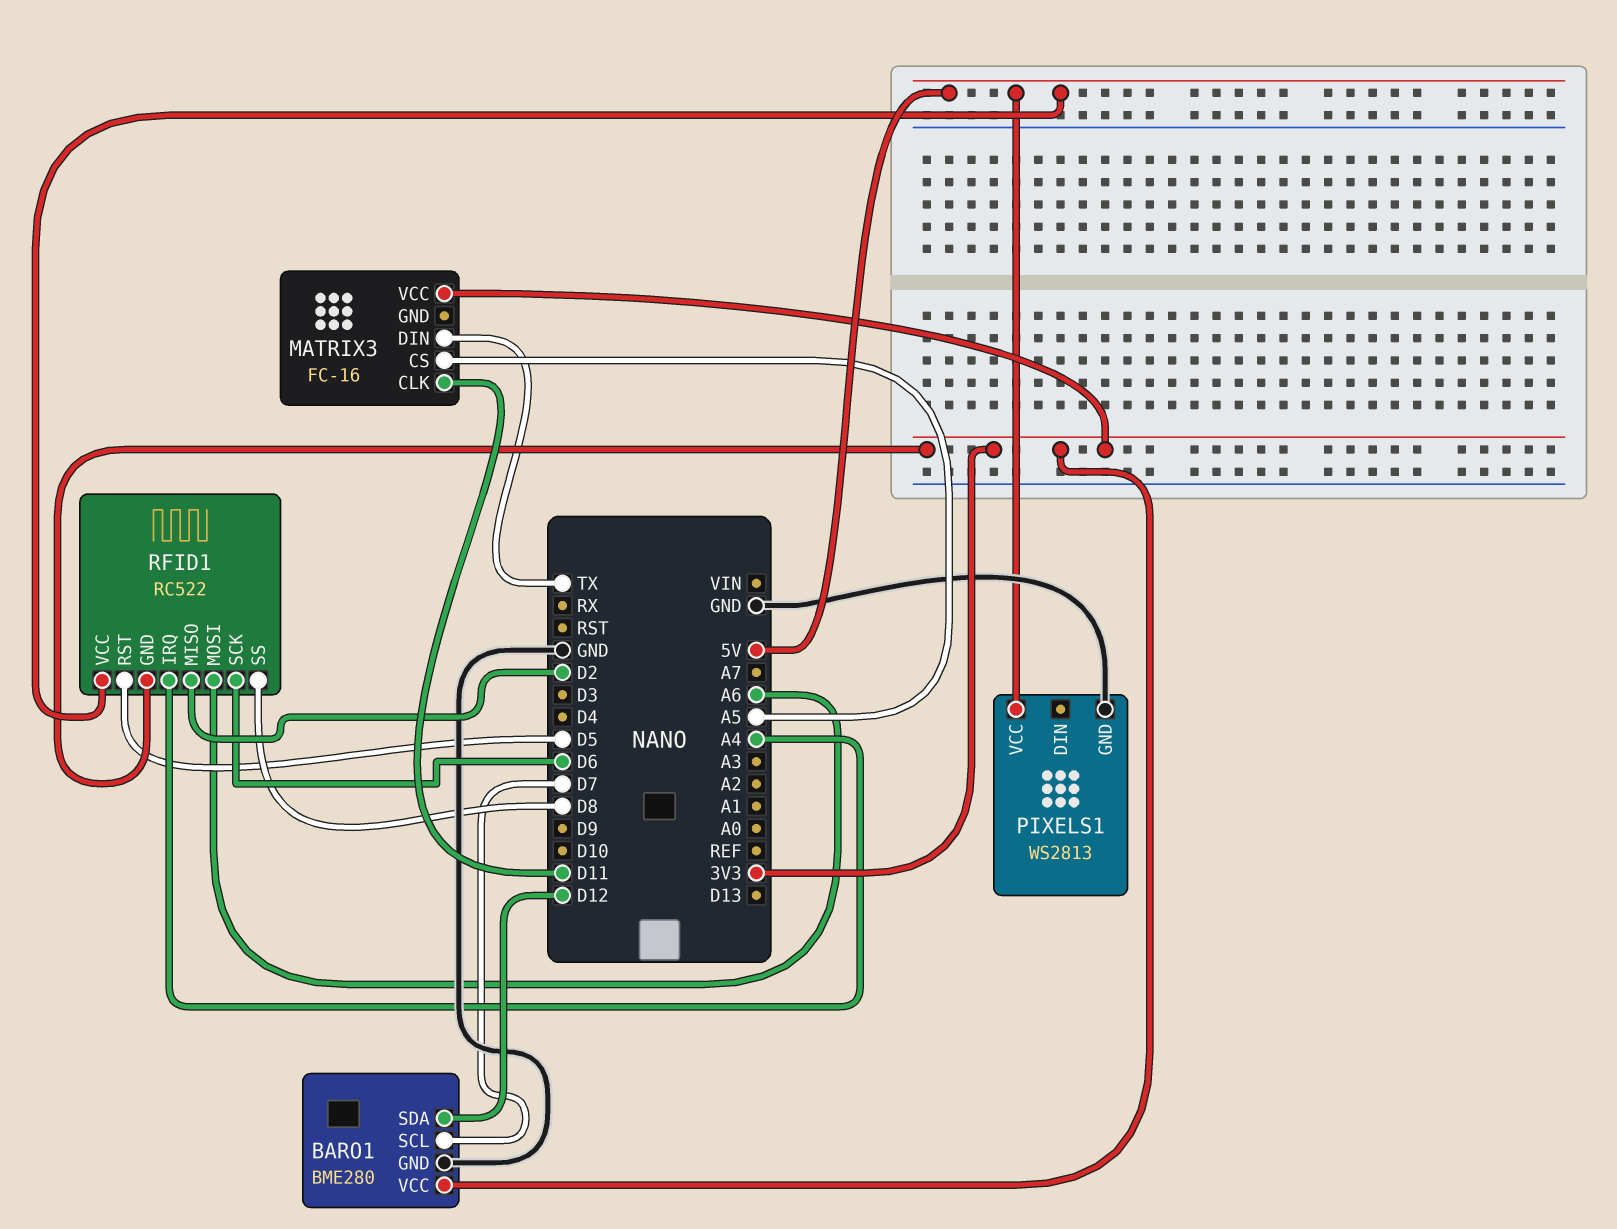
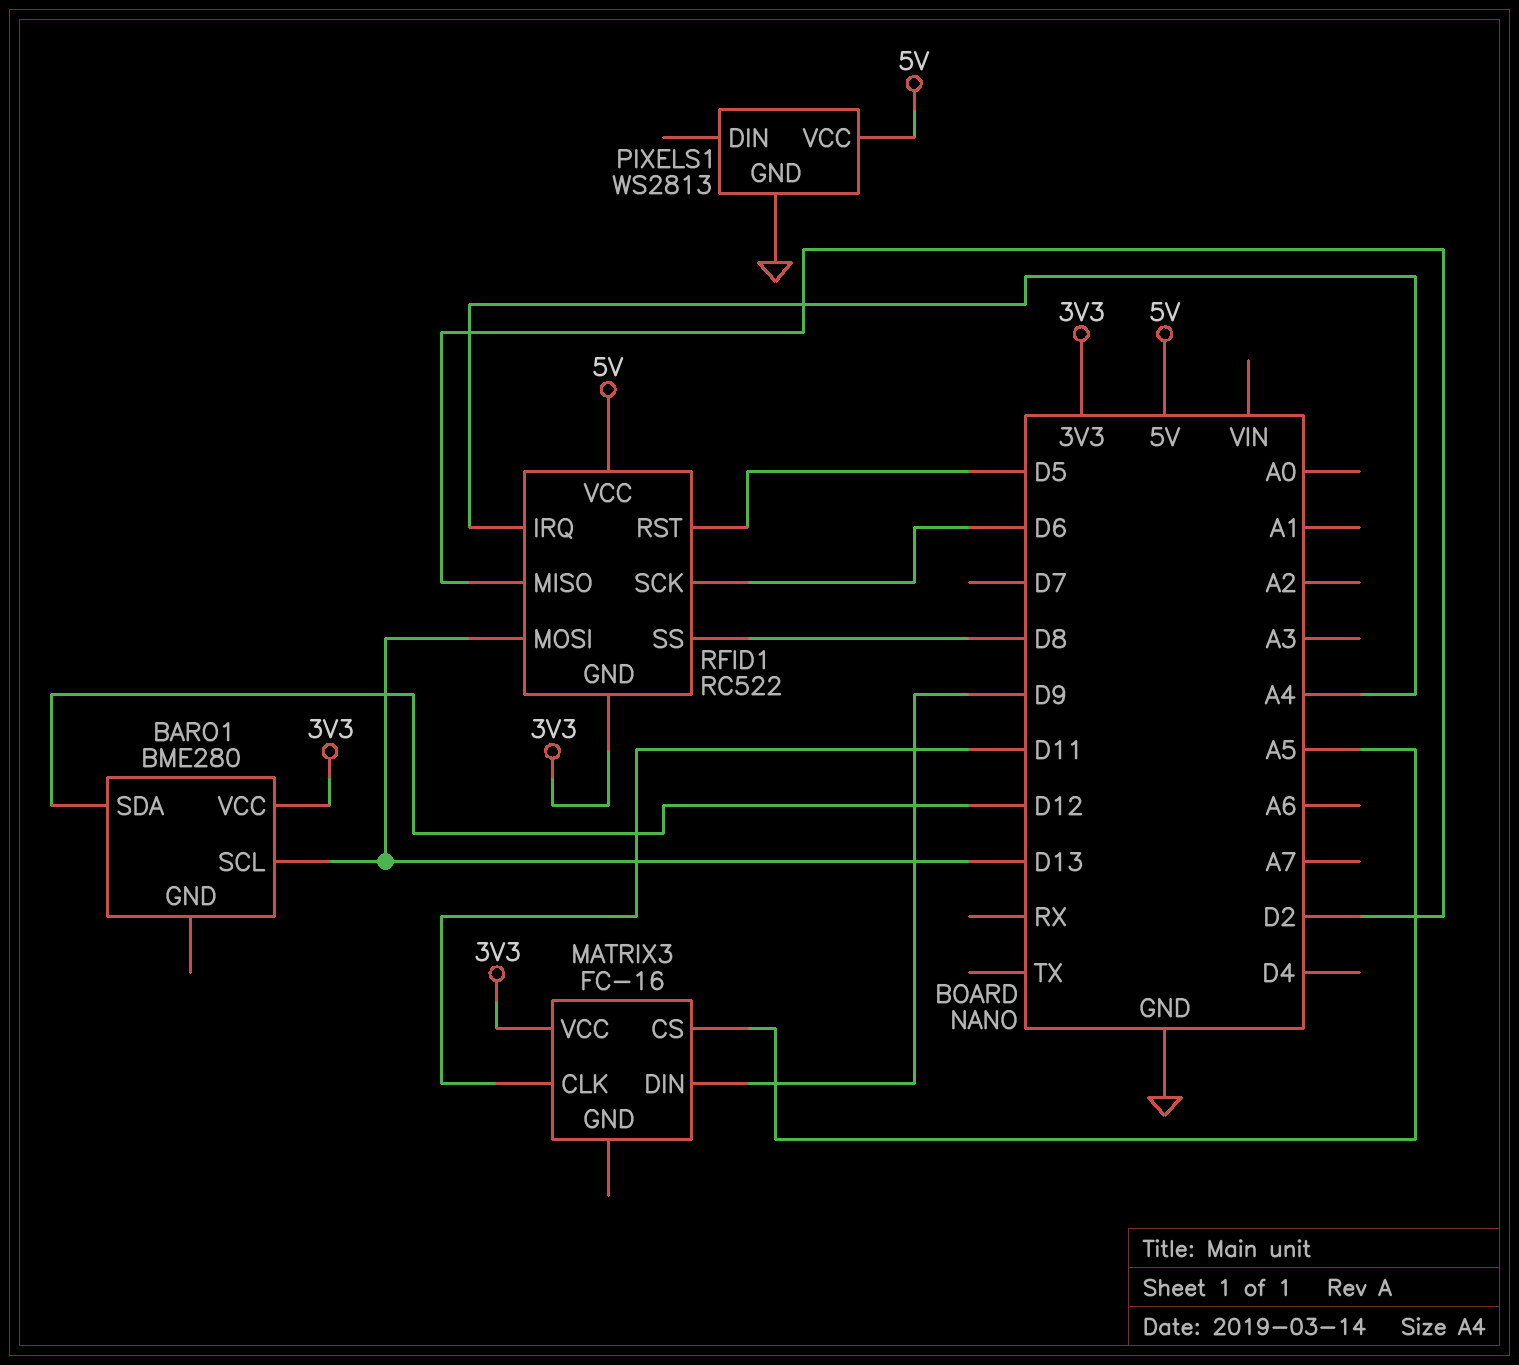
BARO1 pin GND: GND -> none
BARO1 pin SCL: D7 -> D13
MATRIX3 pin DIN: TX -> D9
RFID1 pin MOSI: A6 -> D13

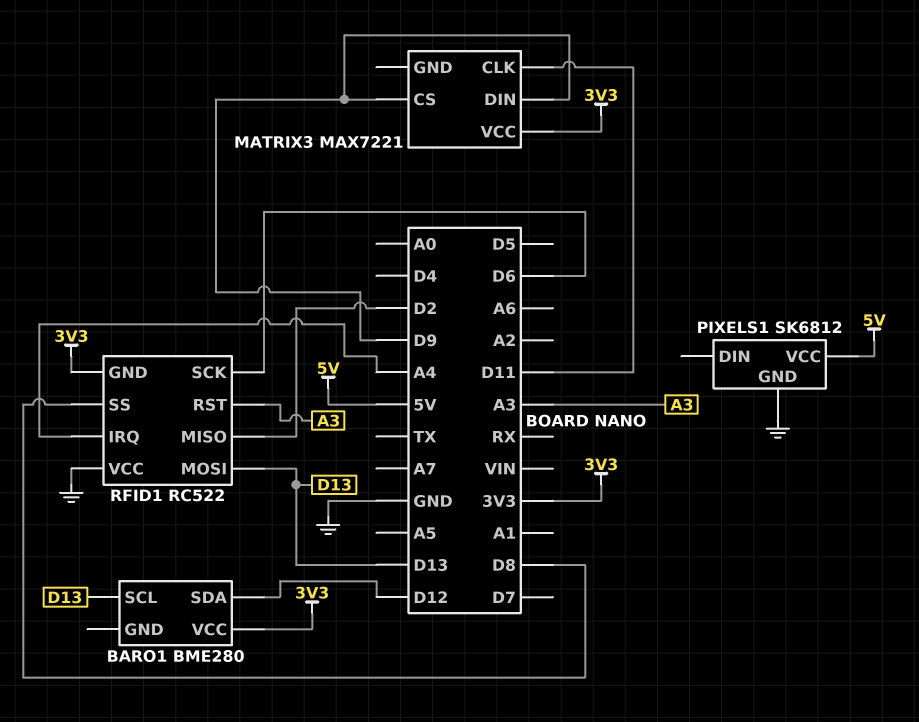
MATRIX3: FC-16 -> MAX7221
MATRIX3 pin CS: A5 -> D9
PIXELS1: WS2813 -> SK6812
RFID1 pin RST: D5 -> A3
RFID1 pin VCC: 5V -> GND

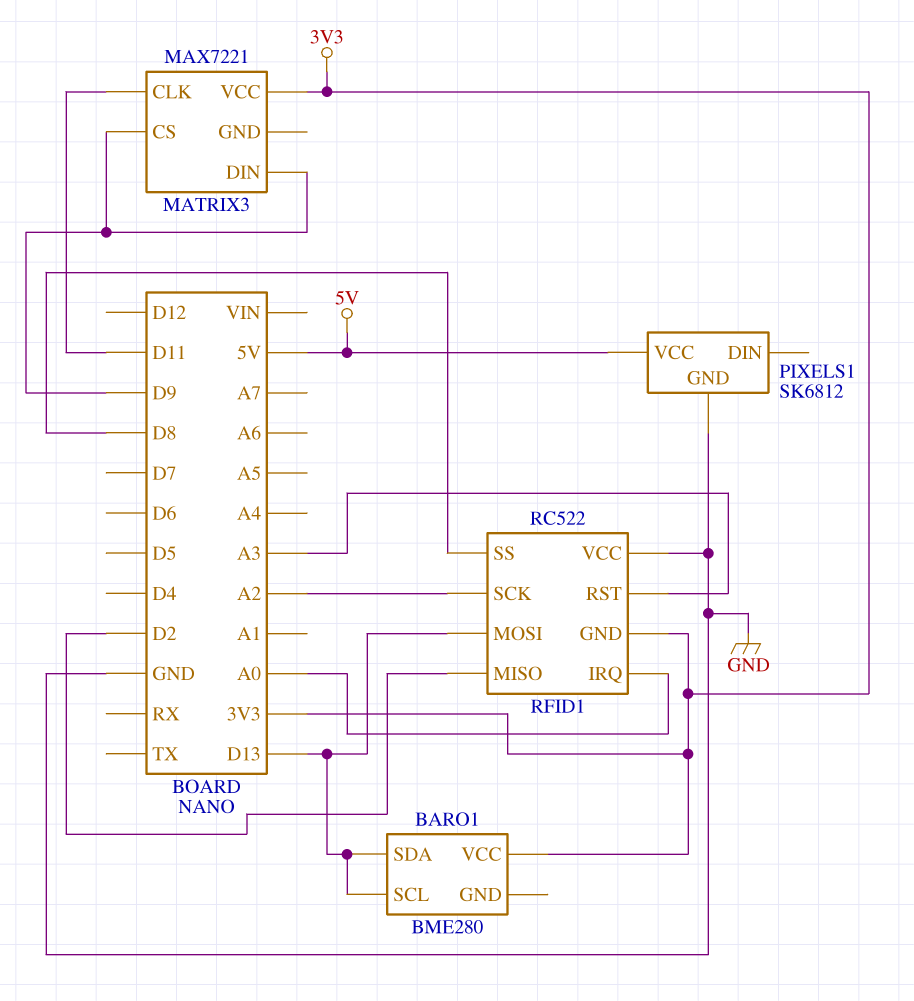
BARO1 pin SDA: D12 -> D13
RFID1 pin IRQ: A4 -> A0
RFID1 pin SCK: D6 -> A2

